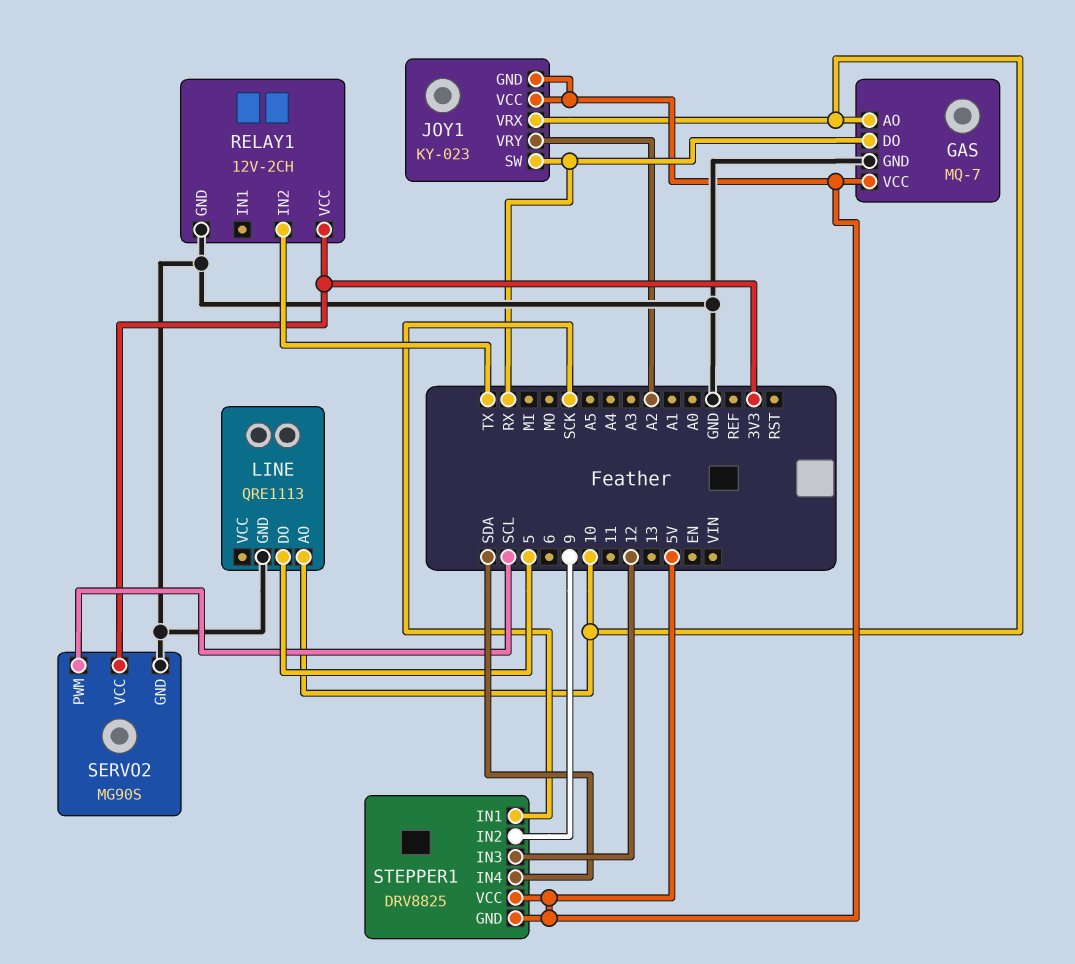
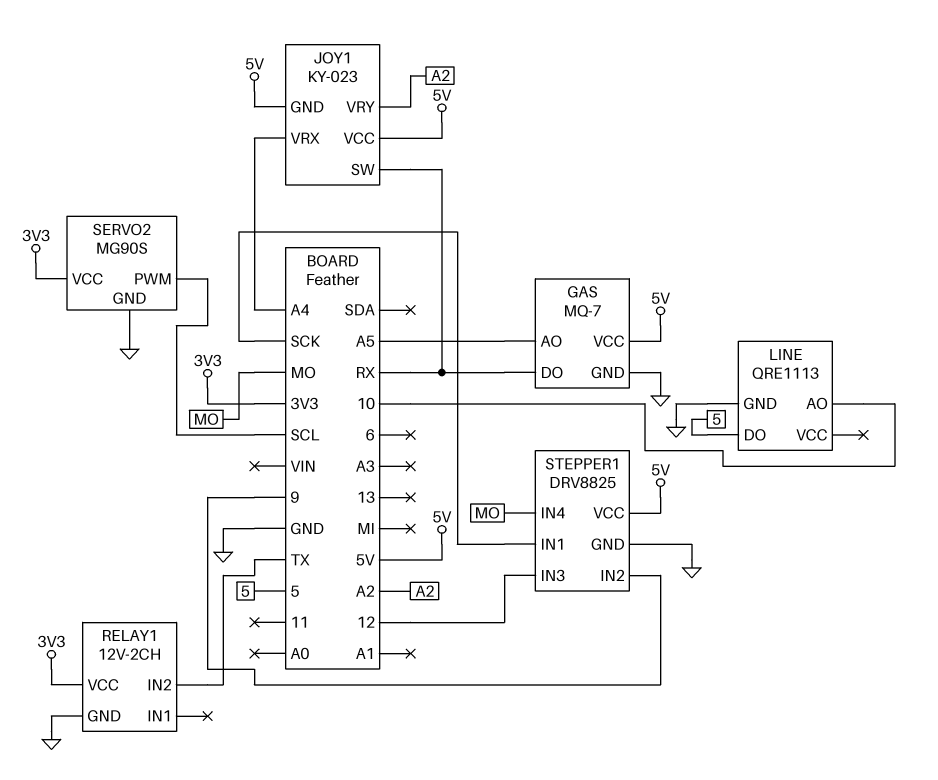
GAS pin AO: 10 -> A5
JOY1 pin VRX: 10 -> A4
STEPPER1 pin GND: 5V -> GND
STEPPER1 pin IN4: SDA -> MO

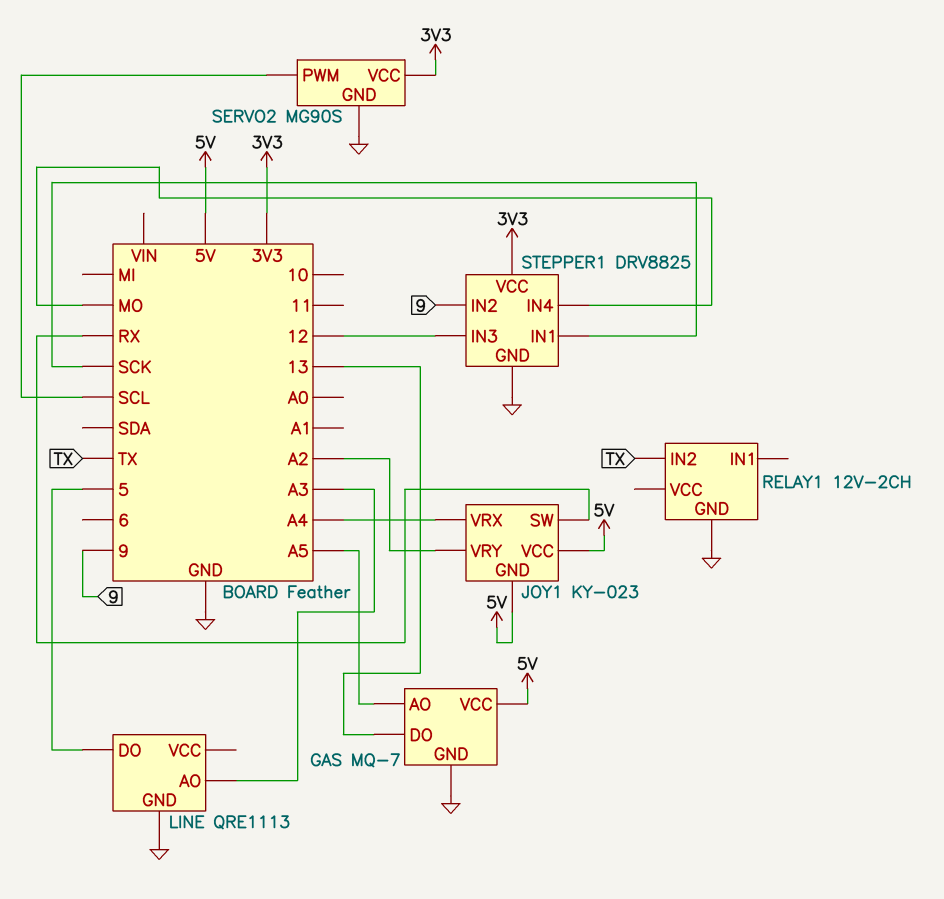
GAS pin DO: RX -> 13
LINE pin AO: 10 -> A3
RELAY1 pin VCC: 3V3 -> none
STEPPER1 pin VCC: 5V -> 3V3

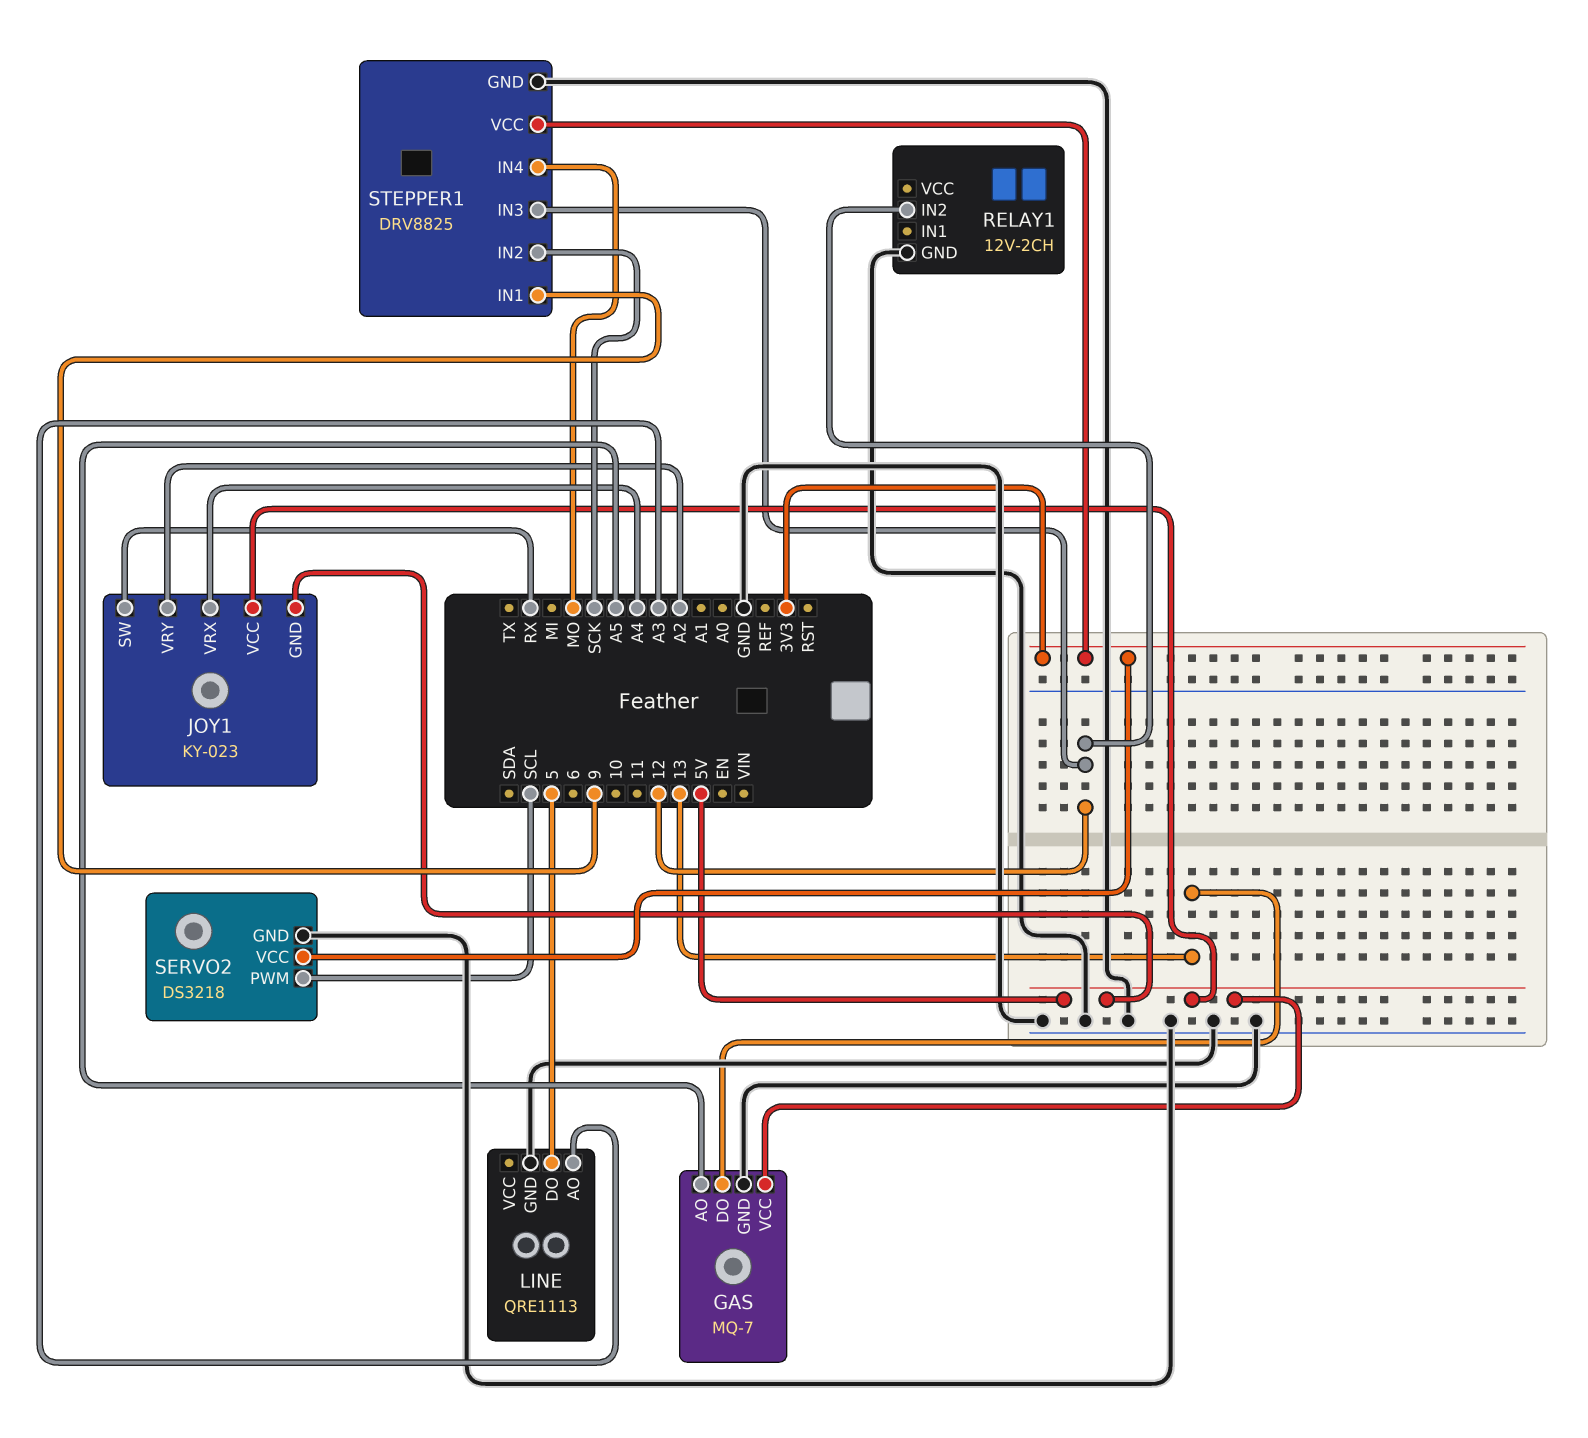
RELAY1 pin IN2: TX -> 12
SERVO2: MG90S -> DS3218
STEPPER1 pin IN1: SCK -> 9
STEPPER1 pin IN2: 9 -> SCK

